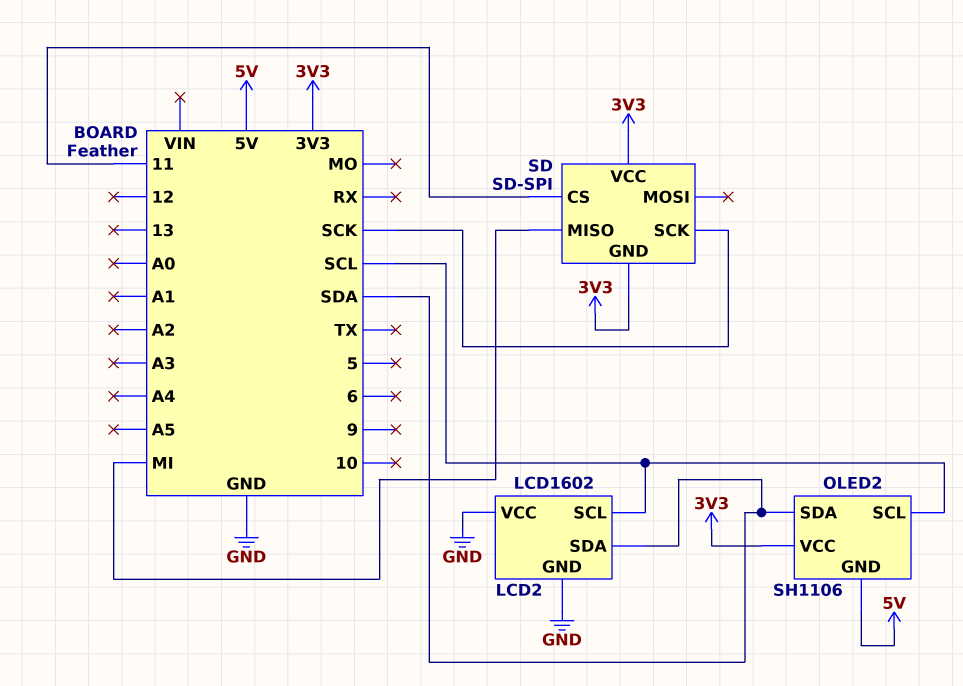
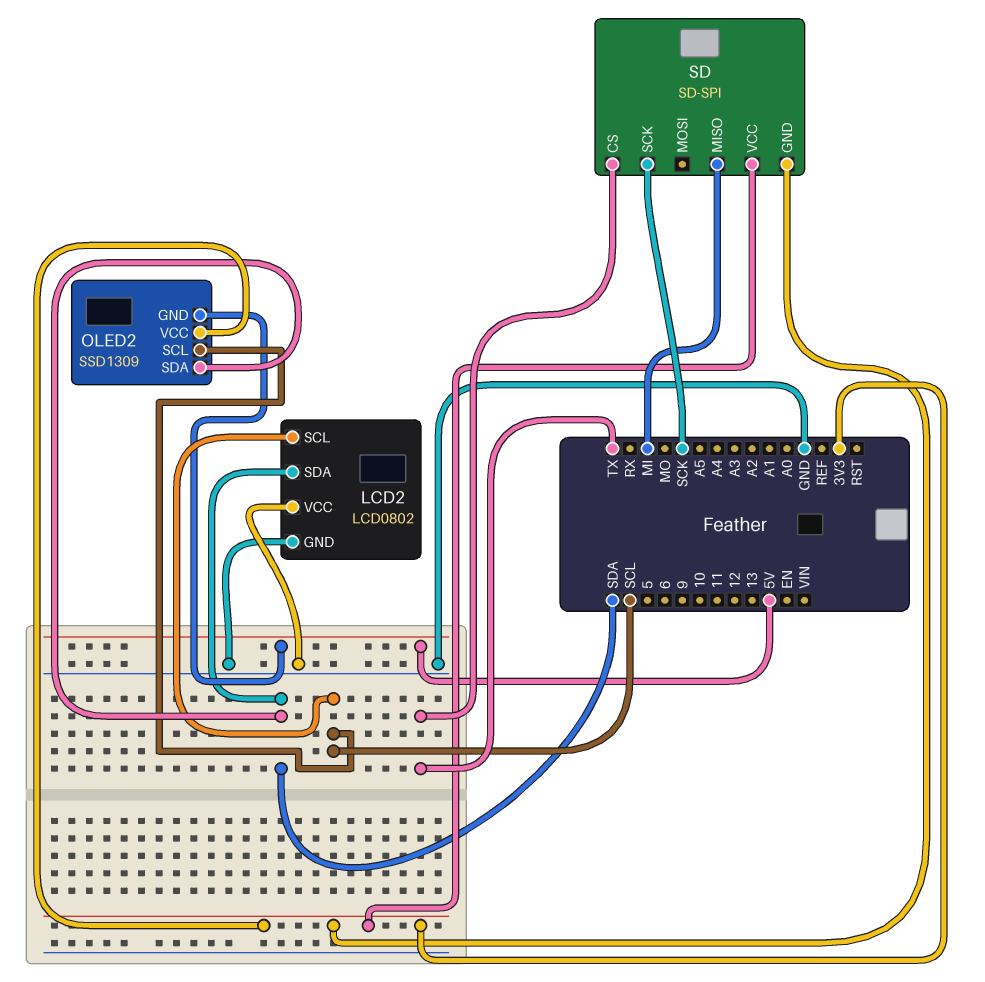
LCD2: LCD1602 -> LCD0802
OLED2: SH1106 -> SSD1309
SD pin CS: 11 -> TX

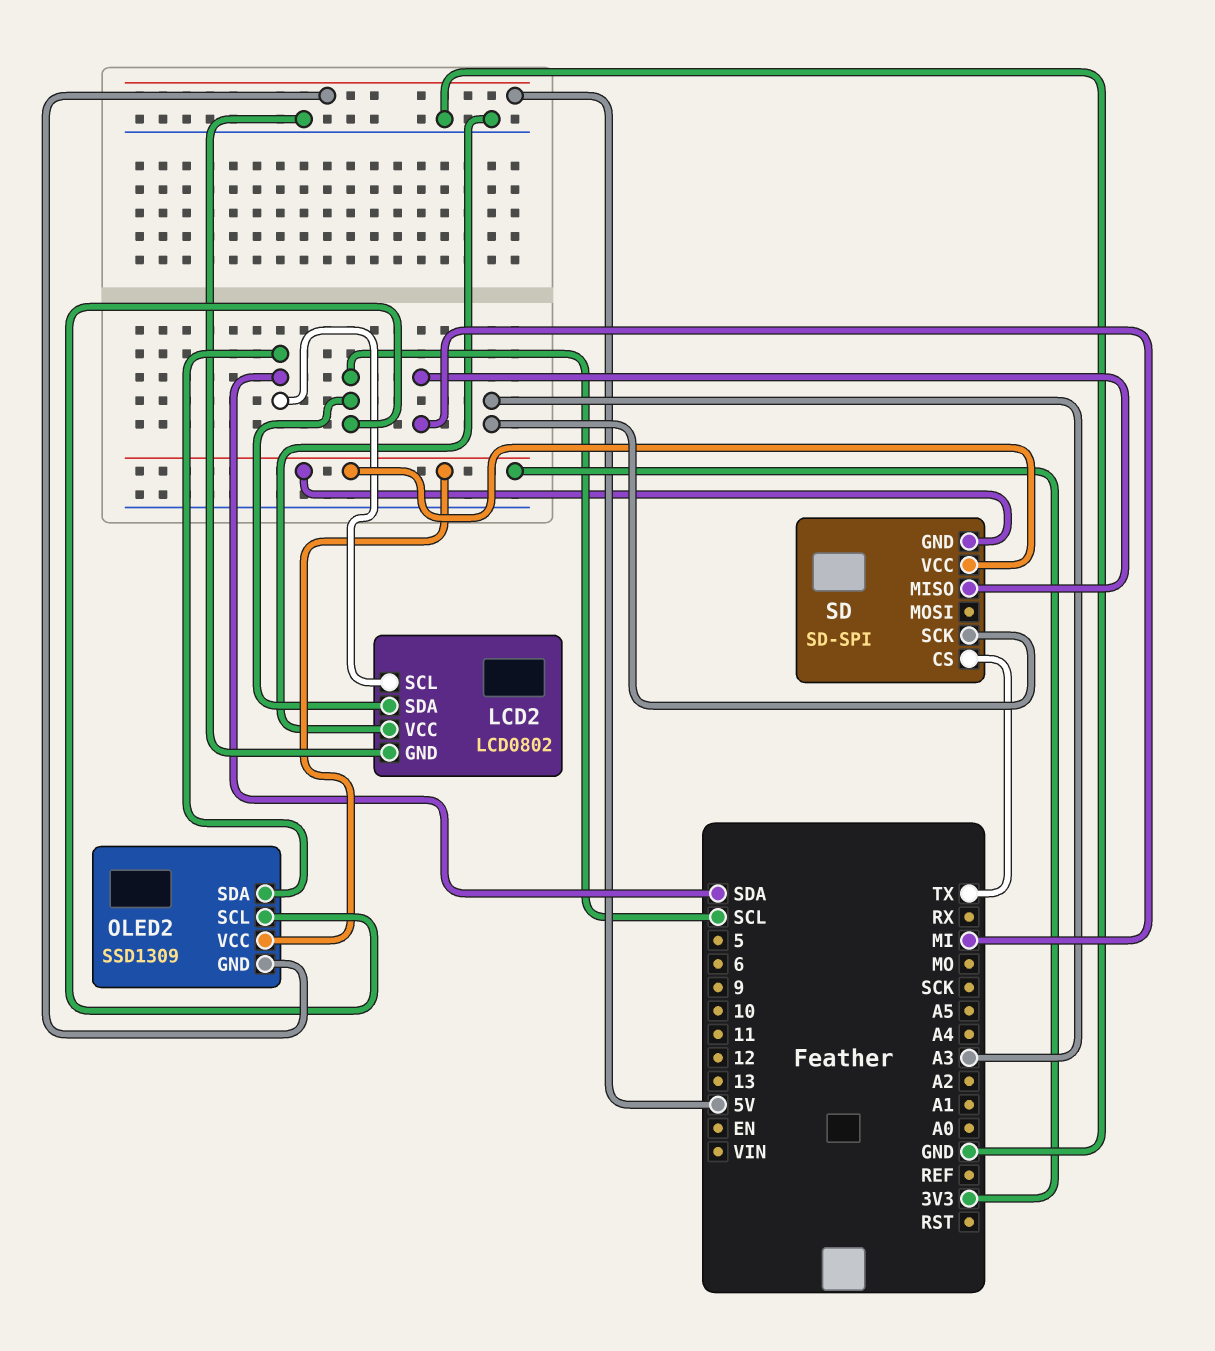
LCD2 pin SCL: SCL -> SDA
LCD2 pin SDA: SDA -> SCL
SD pin SCK: SCK -> A3

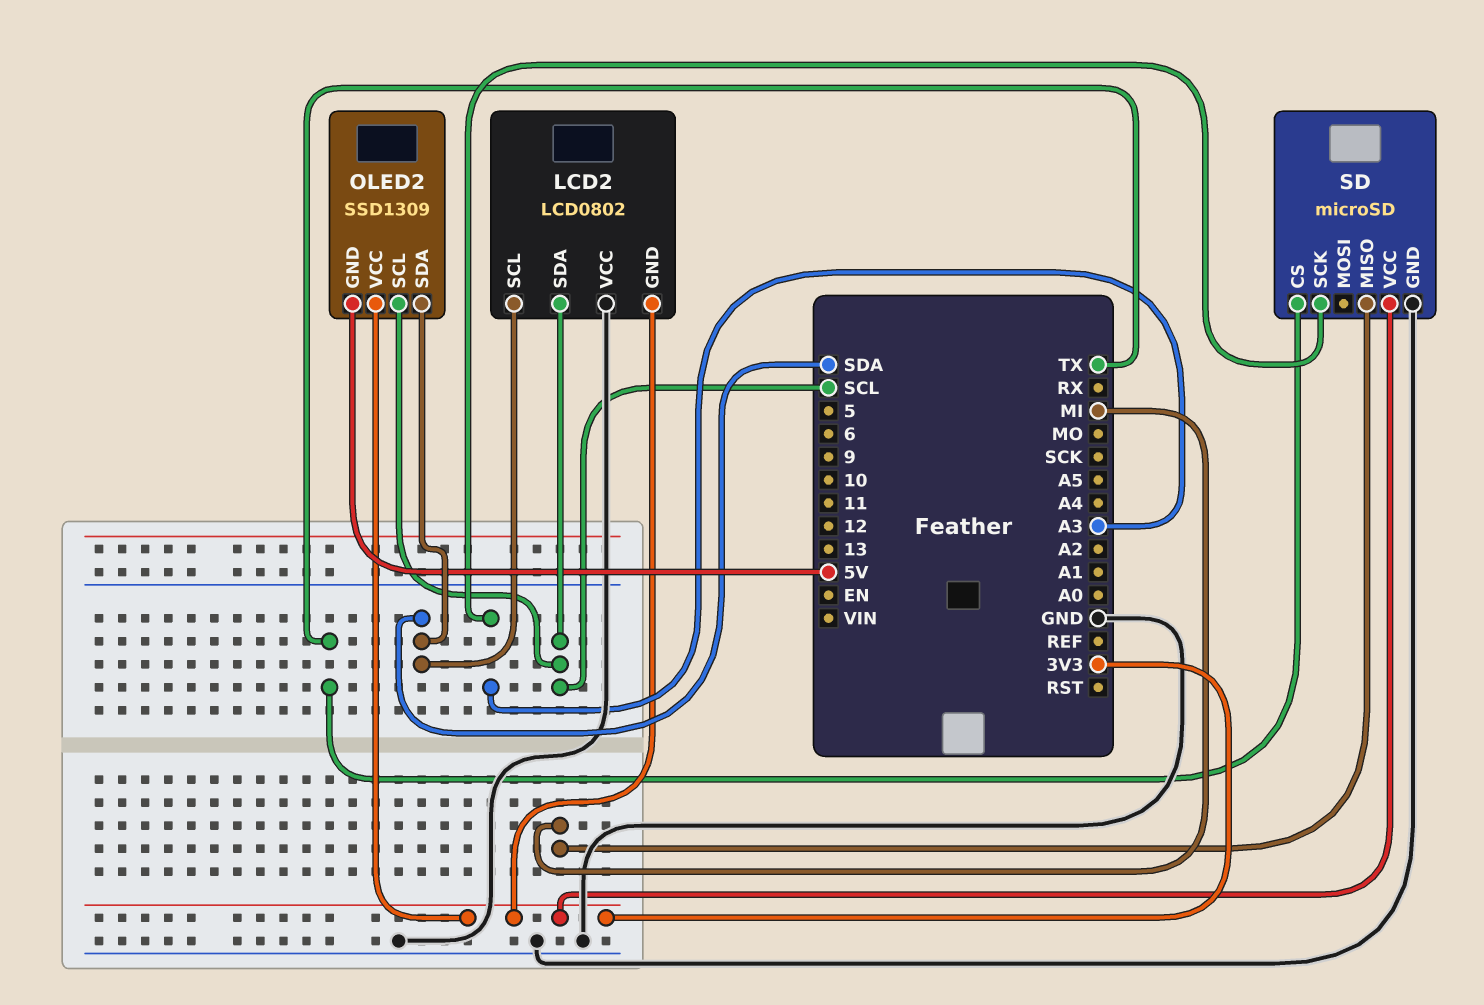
LCD2 pin GND: GND -> 3V3
SD: SD-SPI -> microSD
SD pin GND: 3V3 -> GND

